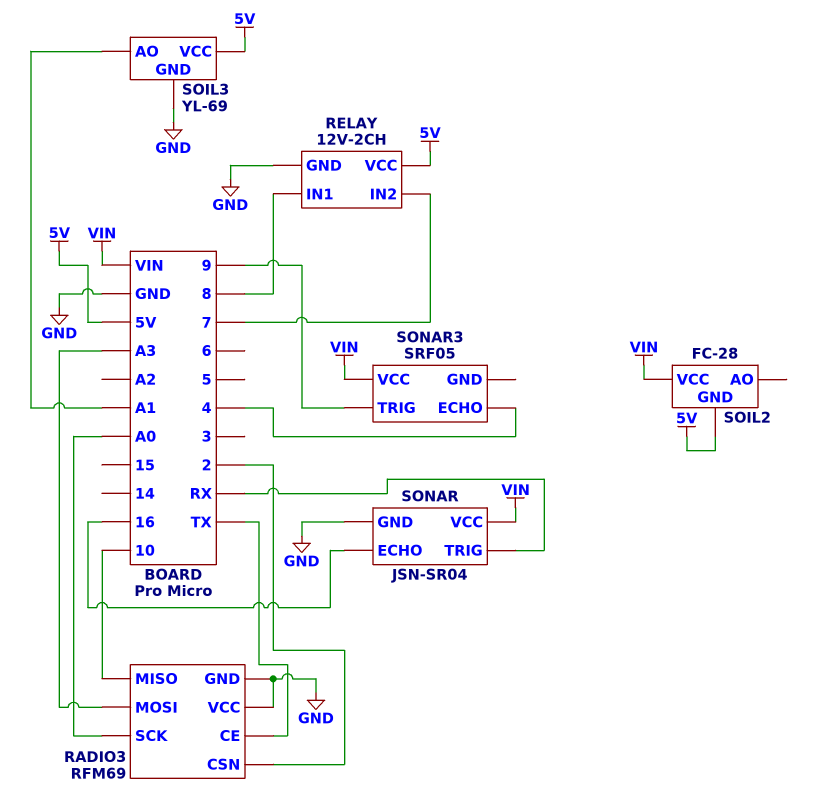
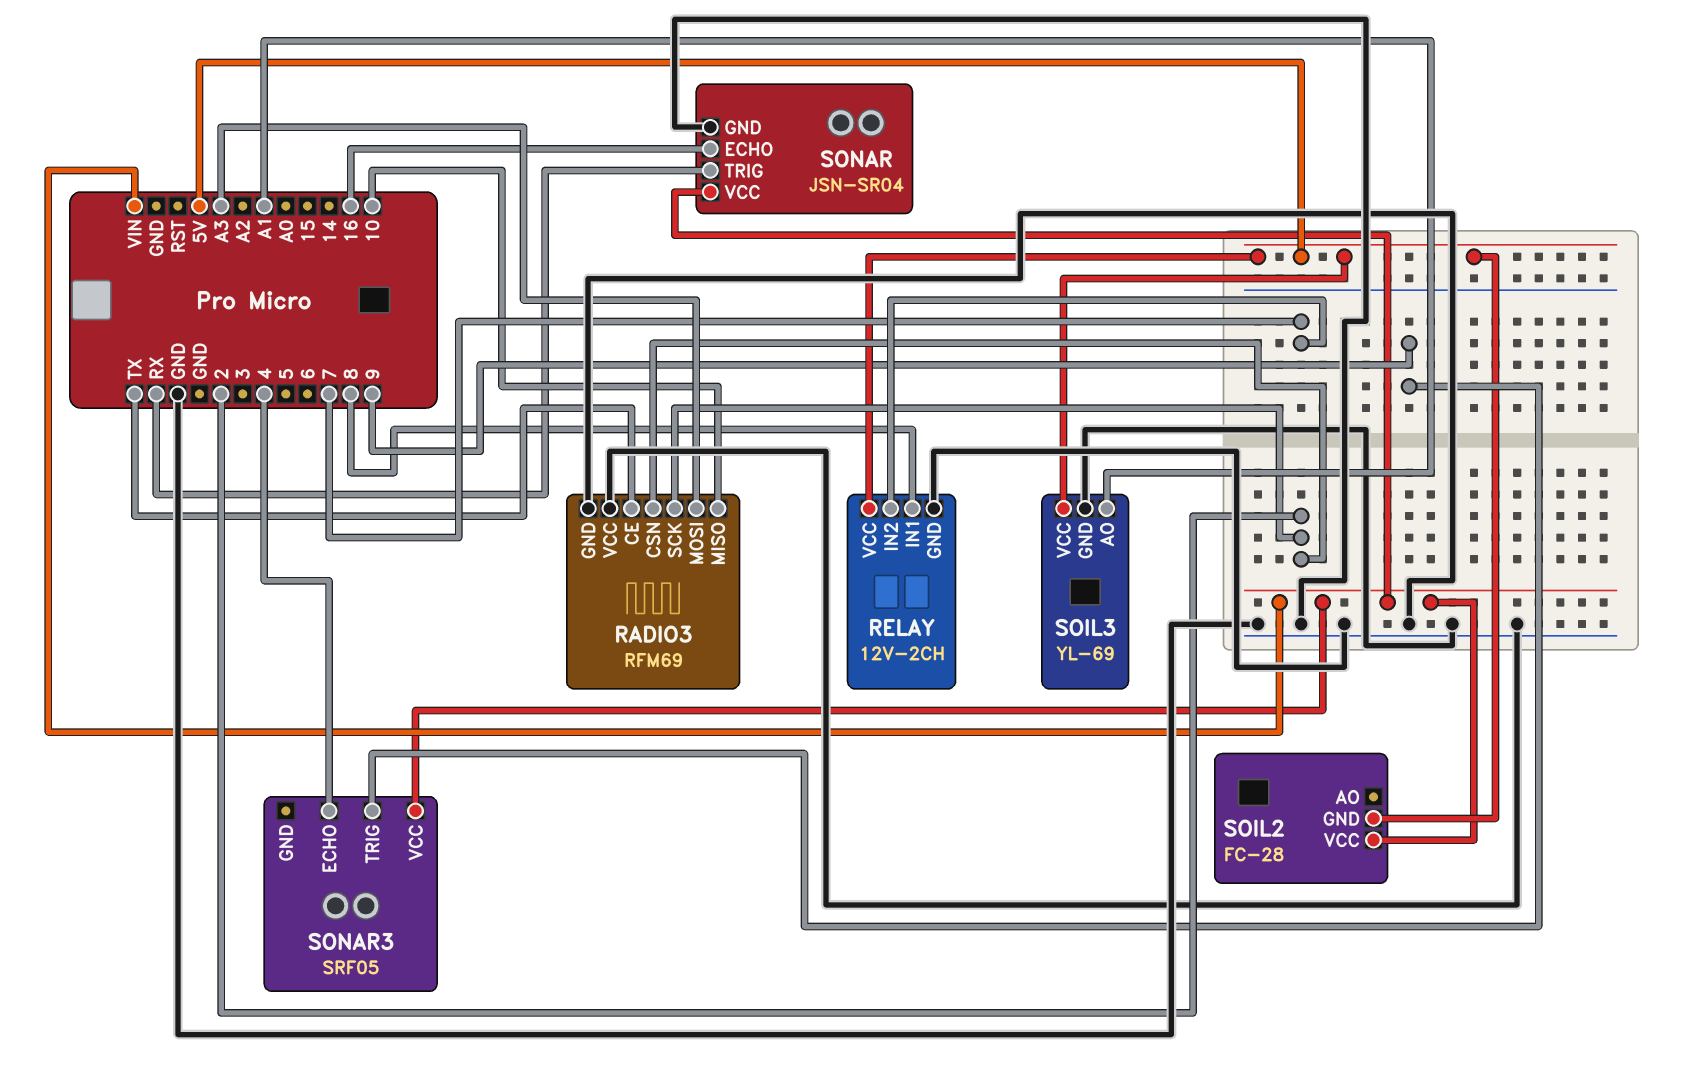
RADIO3 pin SCK: A0 -> 2

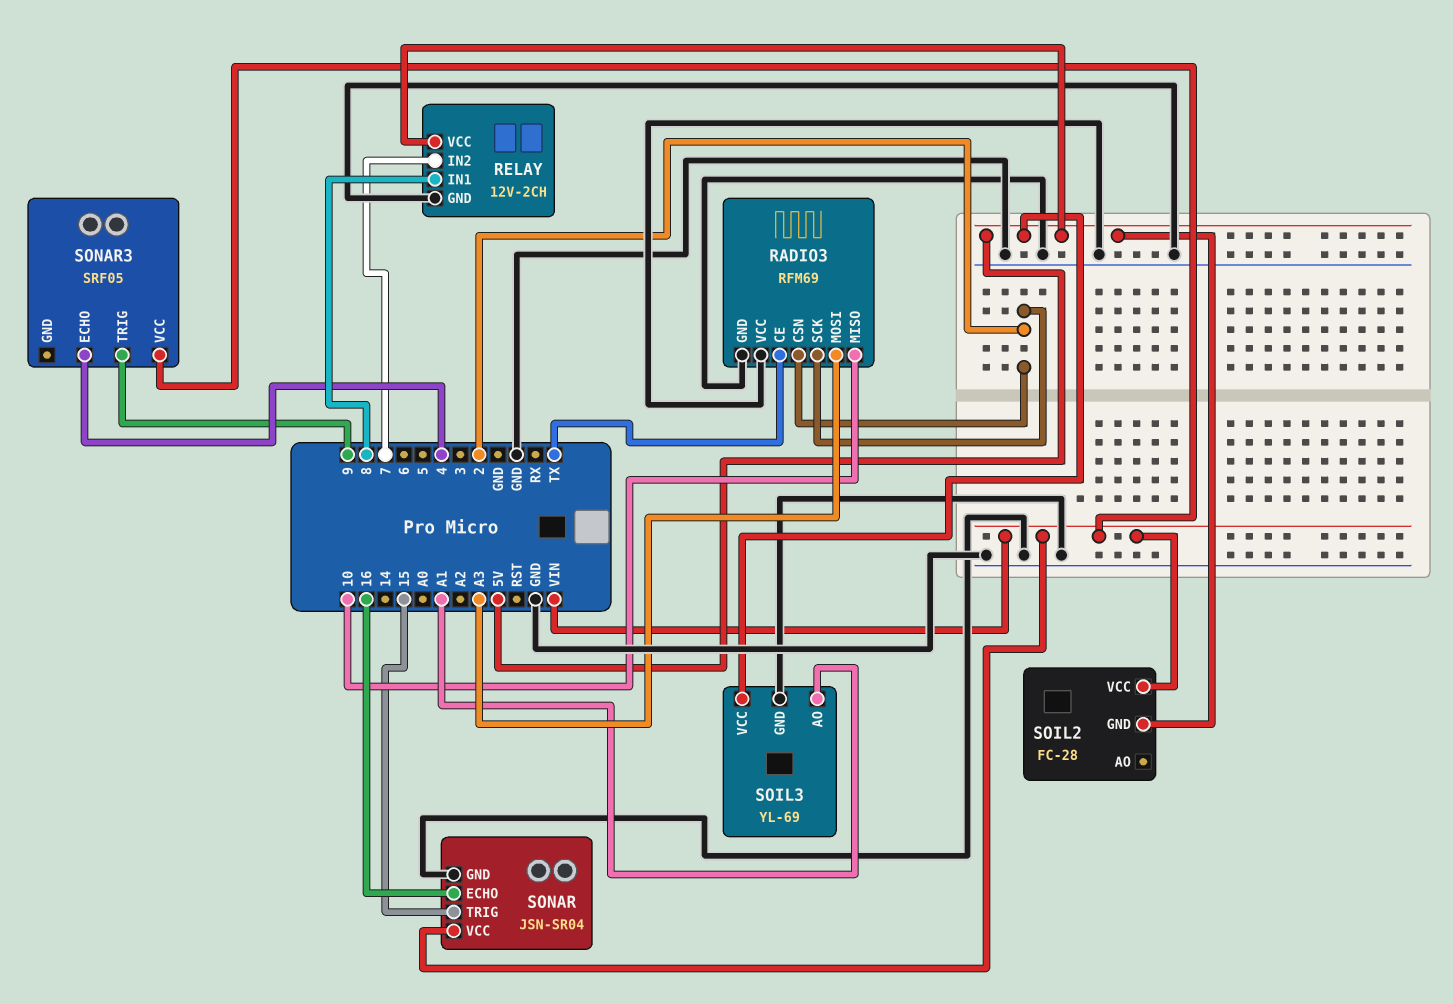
SONAR pin TRIG: RX -> 15

